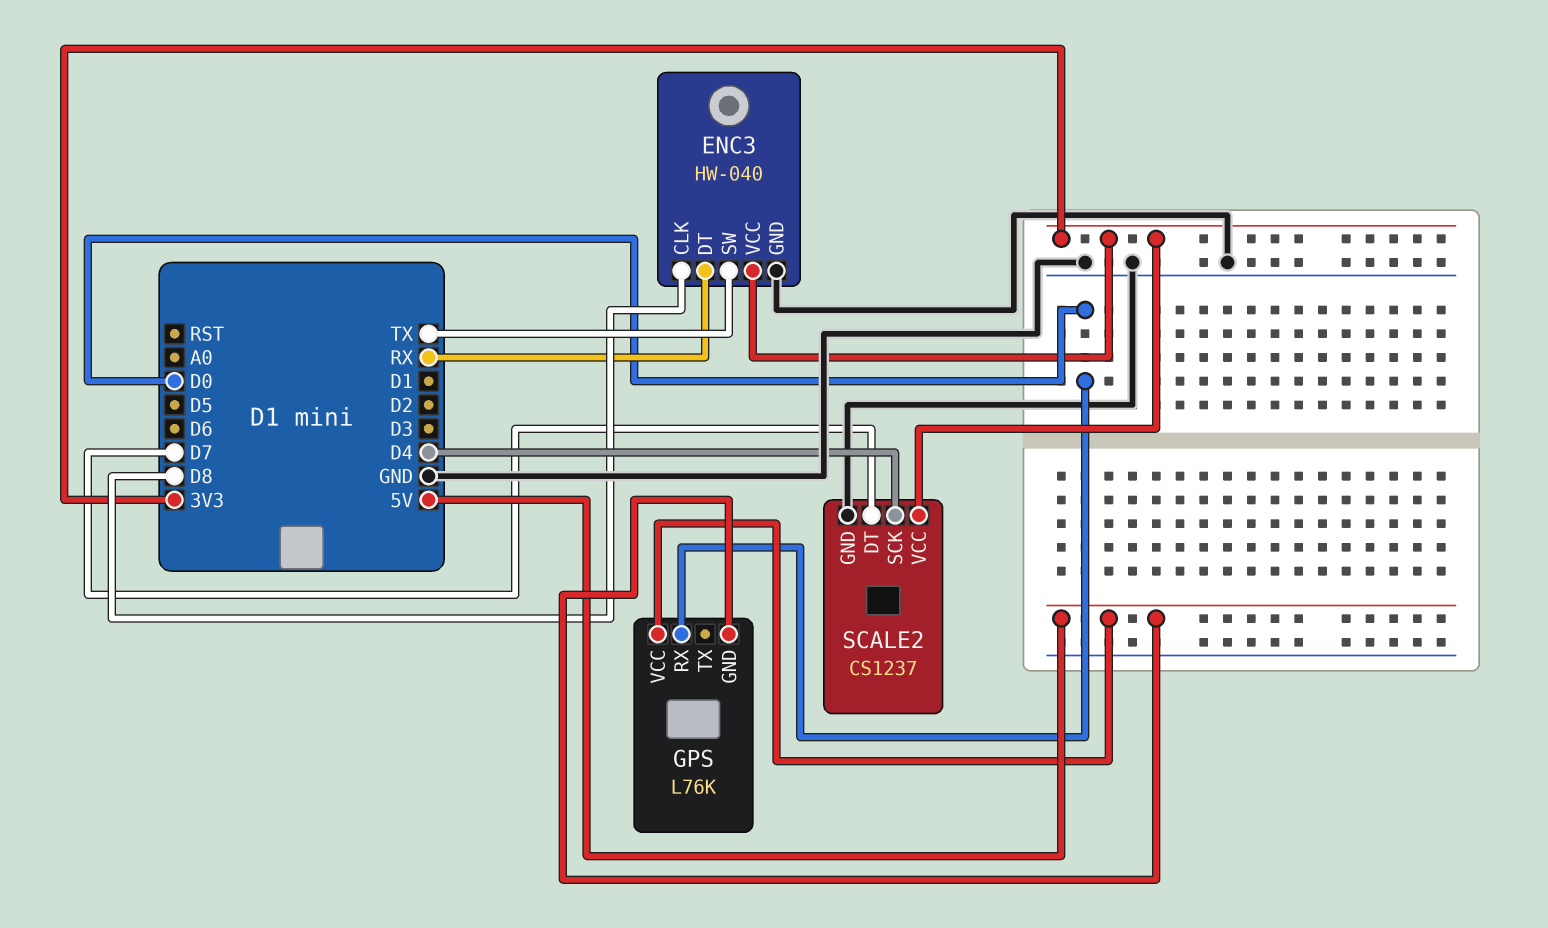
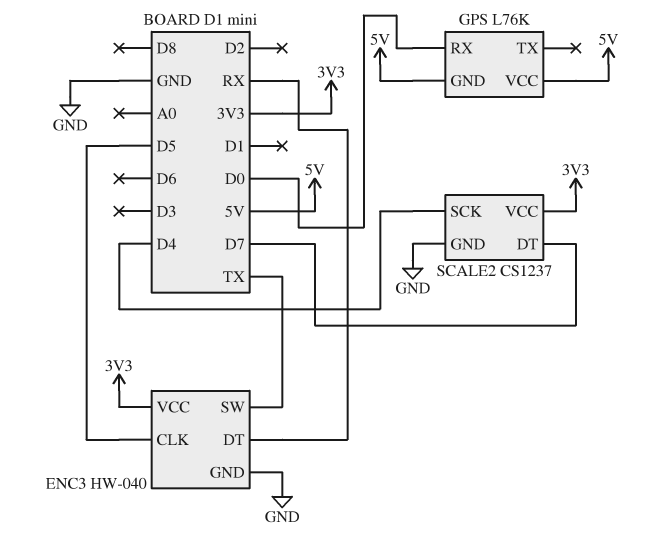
ENC3 pin CLK: D8 -> D5

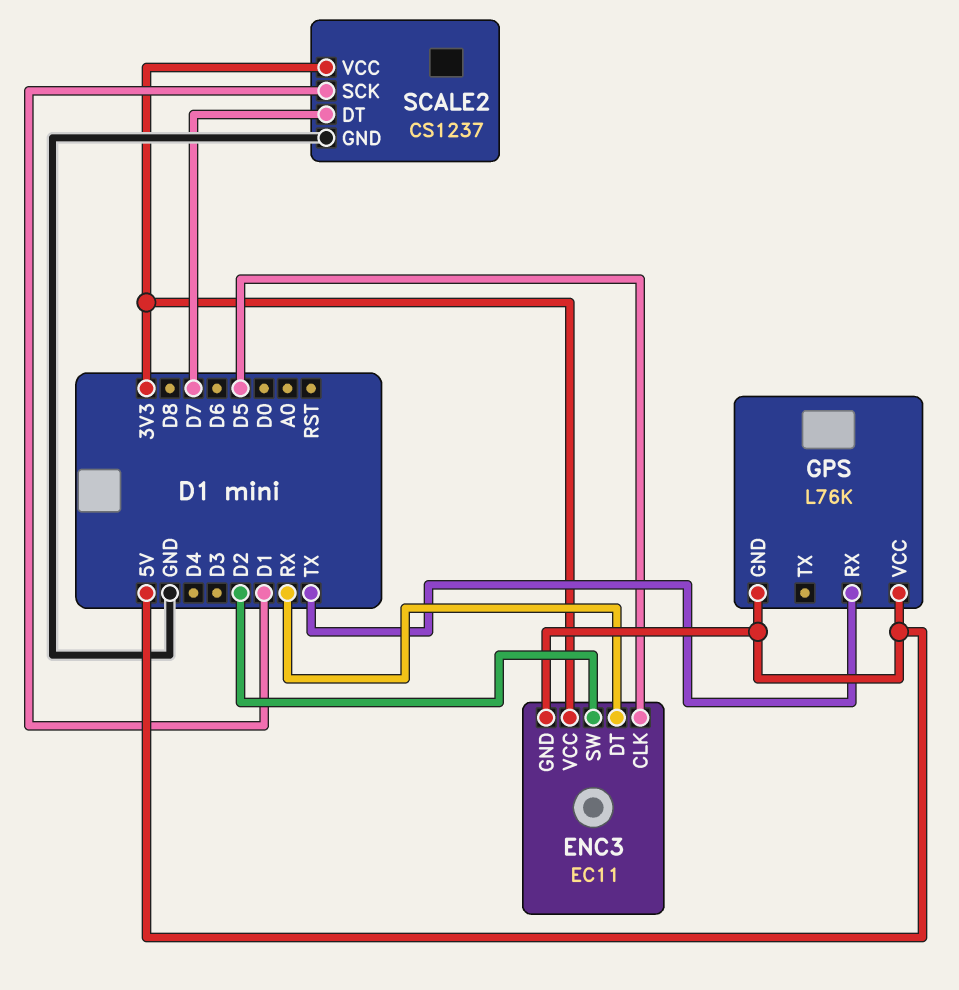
ENC3: HW-040 -> EC11
ENC3 pin GND: GND -> 5V
ENC3 pin SW: TX -> D2
GPS pin RX: D0 -> TX
SCALE2 pin SCK: D4 -> D1

